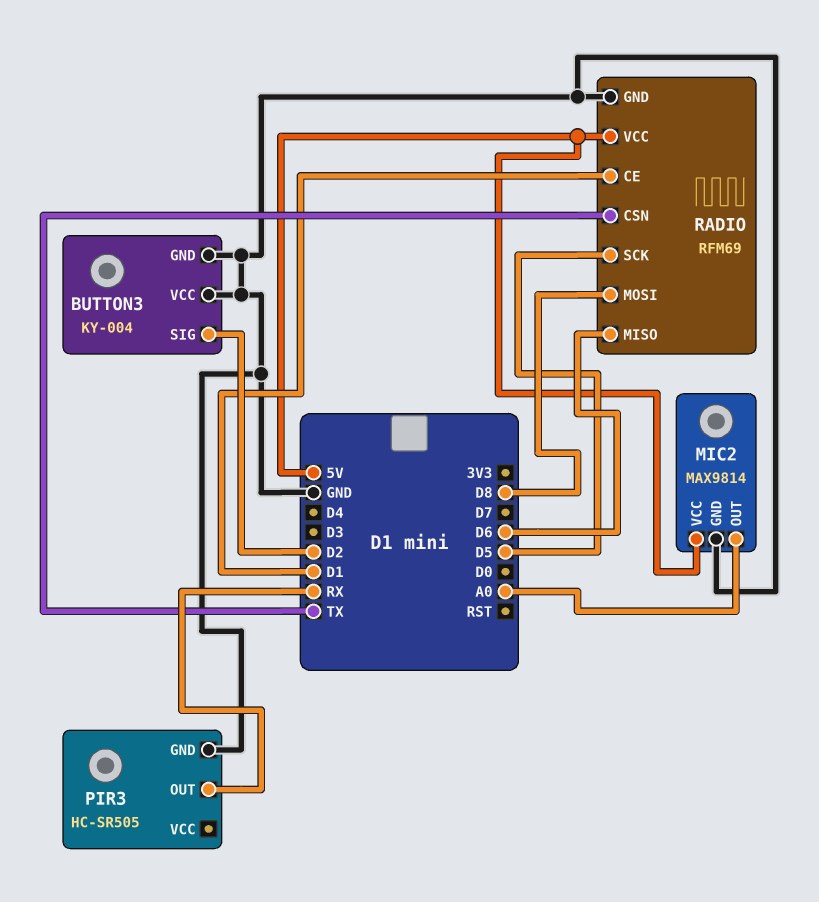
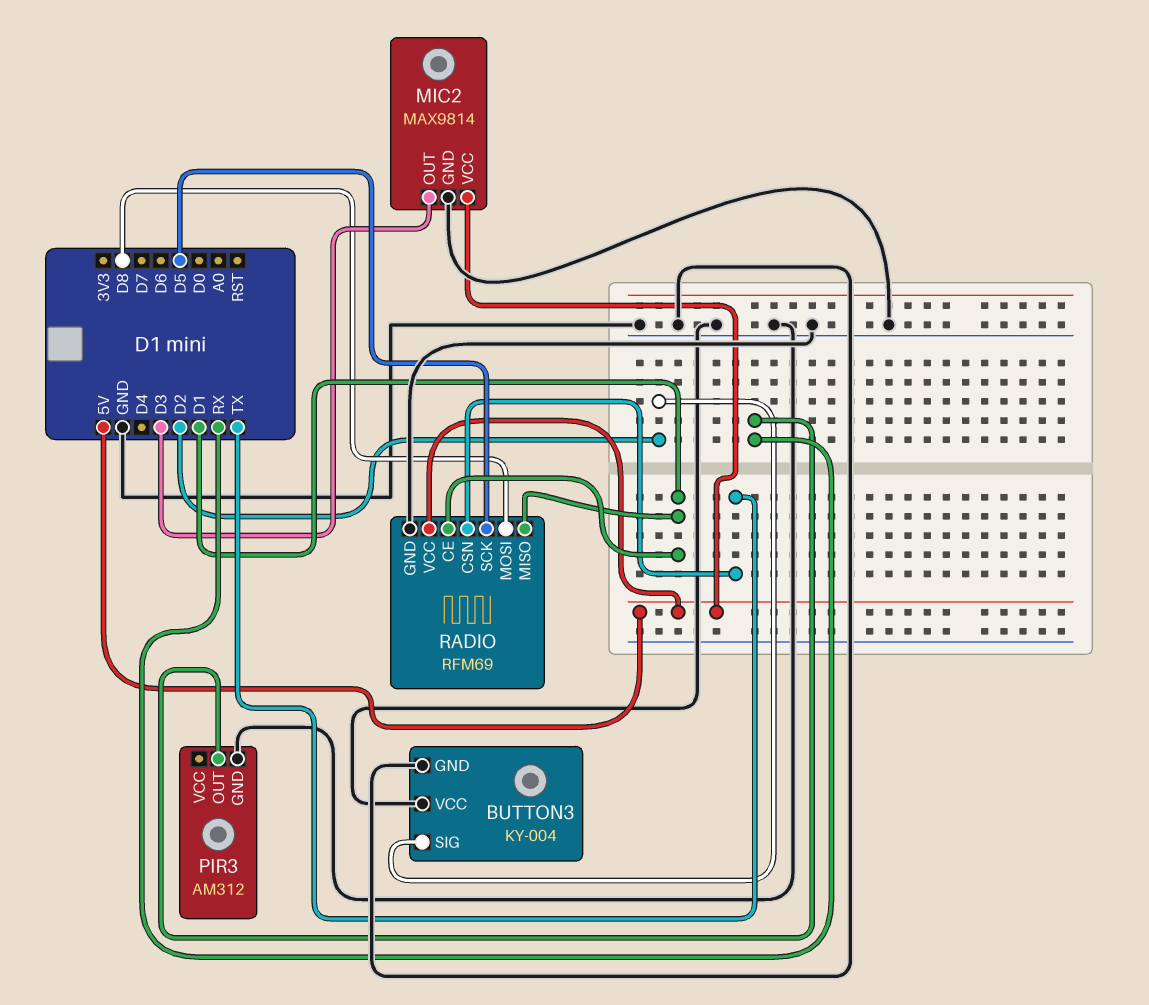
MIC2 pin OUT: A0 -> D3
PIR3: HC-SR505 -> AM312
RADIO pin MISO: D6 -> D1

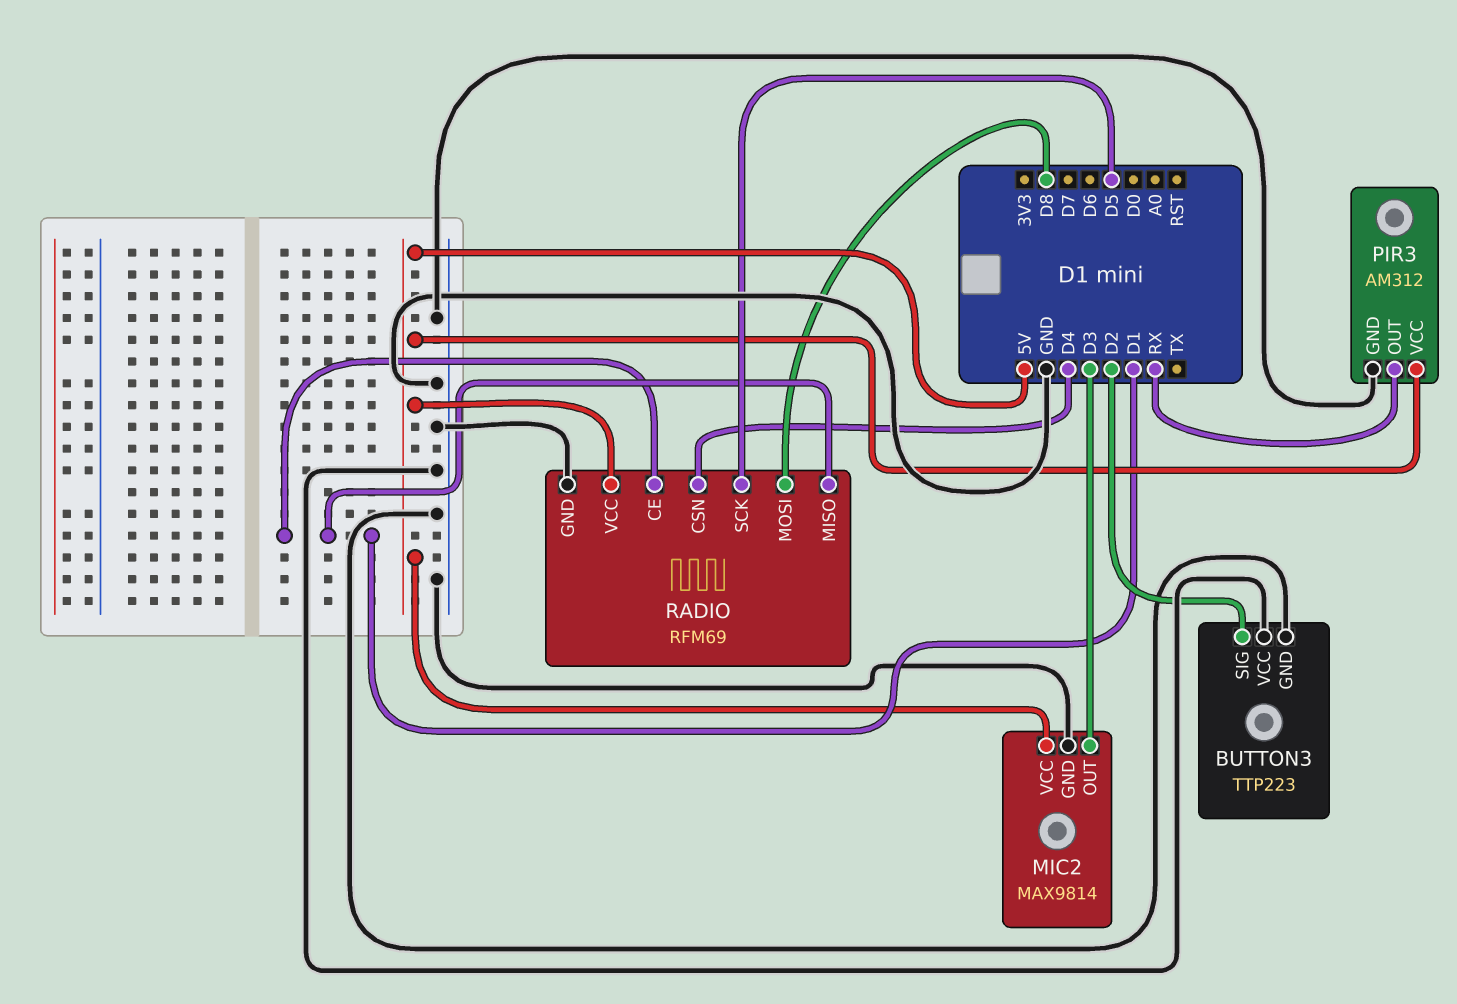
BUTTON3: KY-004 -> TTP223
PIR3 pin VCC: none -> 5V
RADIO pin CSN: TX -> D4

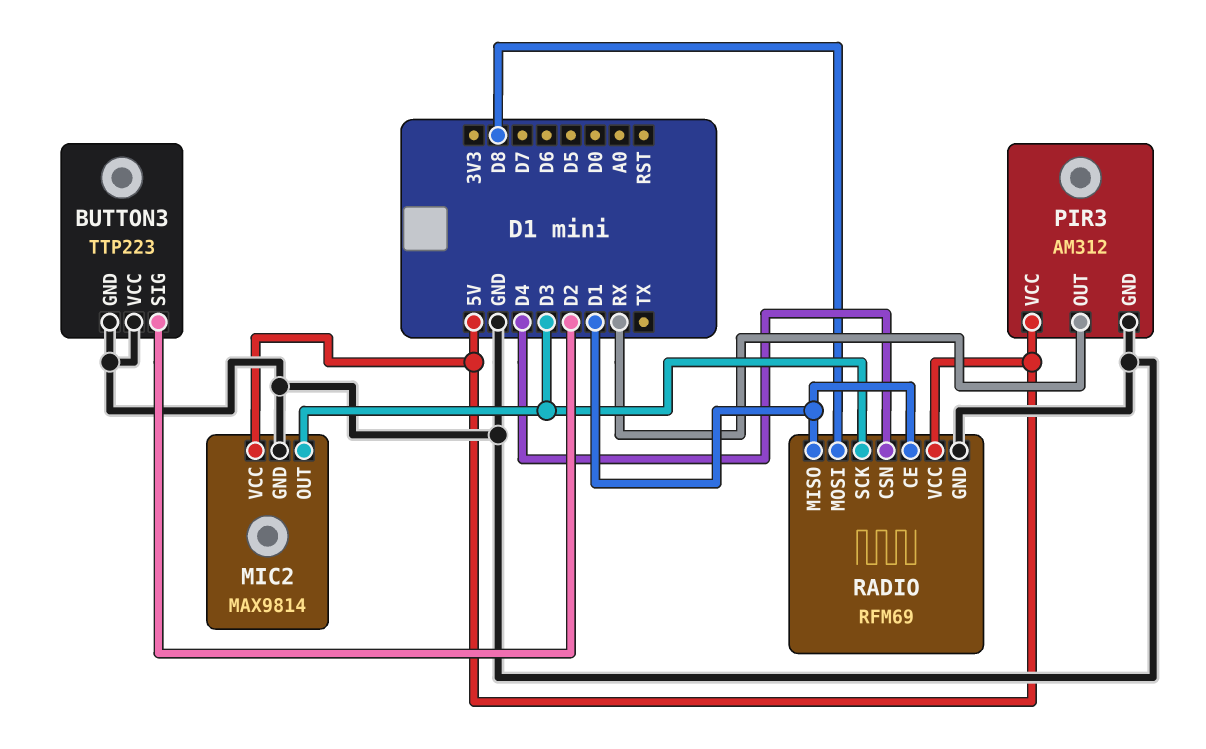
RADIO pin SCK: D5 -> D3

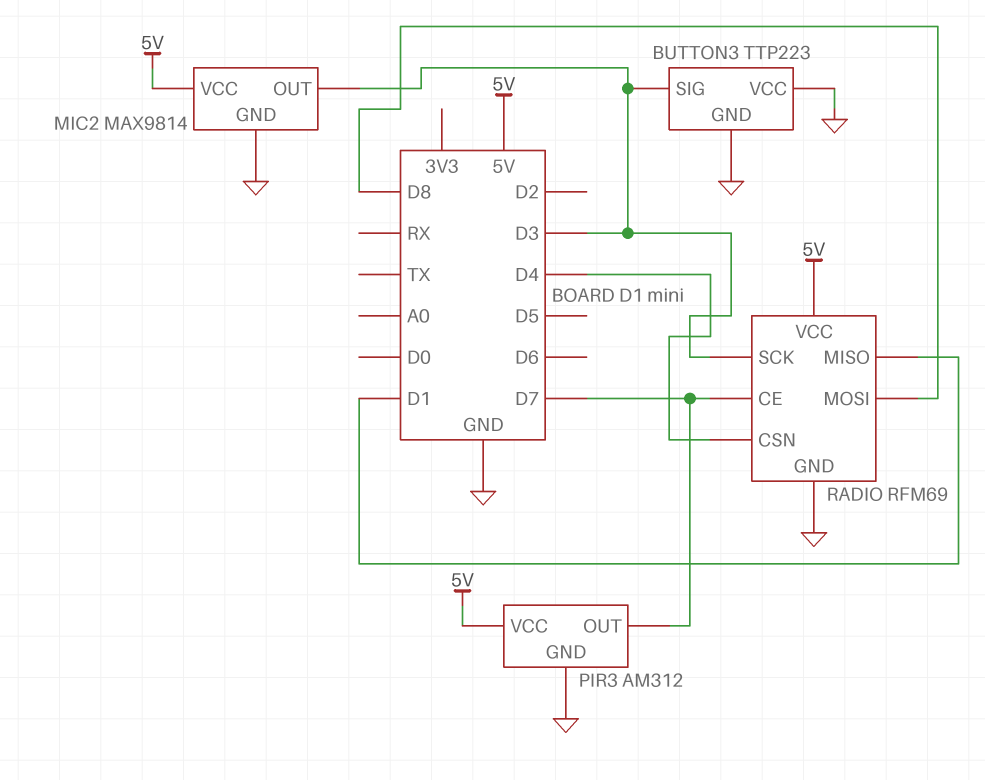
BUTTON3 pin SIG: D2 -> D3
PIR3 pin OUT: RX -> D7
RADIO pin CE: D1 -> D7

